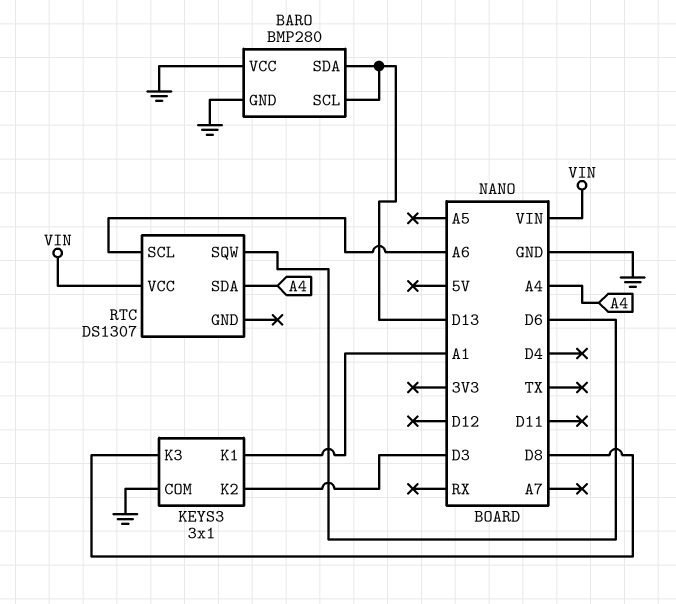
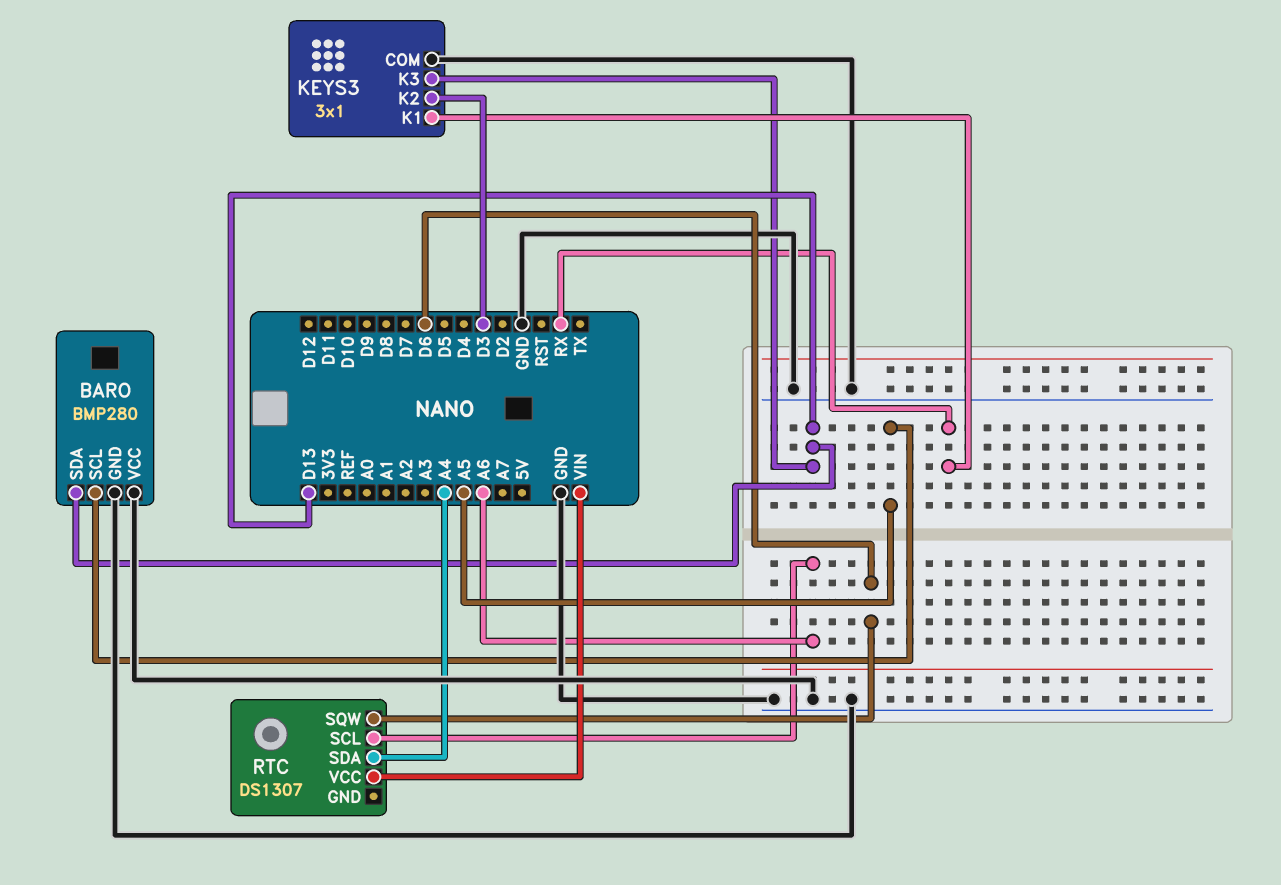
BARO pin SCL: D13 -> A5
KEYS3 pin K1: A1 -> RX
KEYS3 pin K3: D8 -> D13

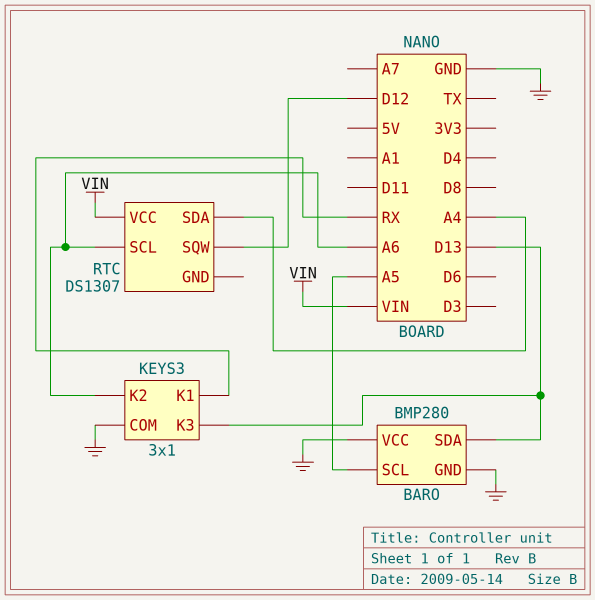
KEYS3 pin K2: D3 -> A6
RTC pin SQW: D6 -> D12

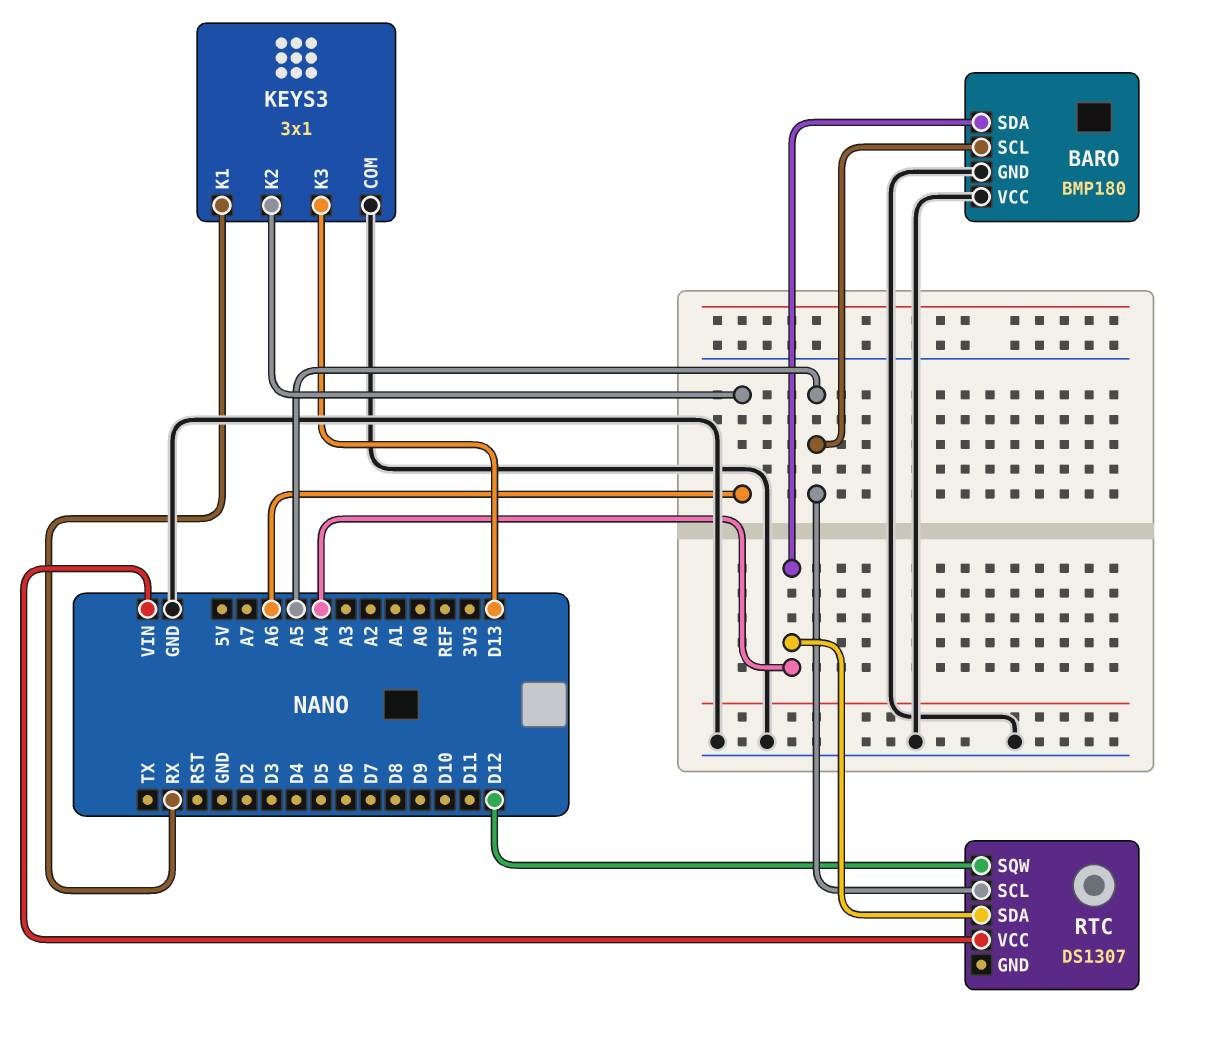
BARO: BMP280 -> BMP180
BARO pin SDA: D13 -> A4
RTC pin SCL: A6 -> A5

